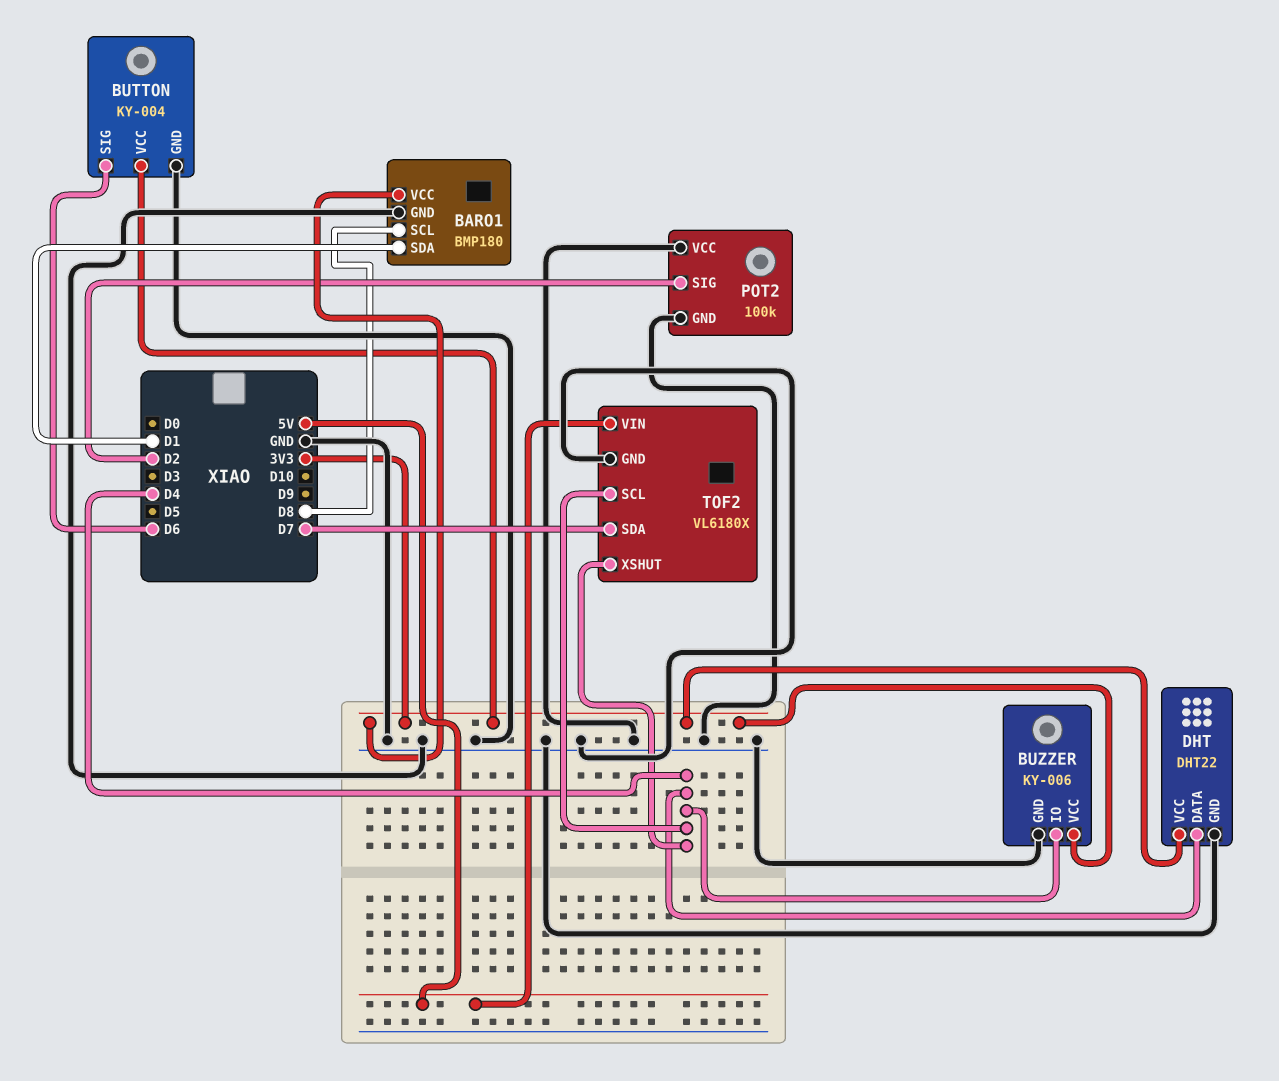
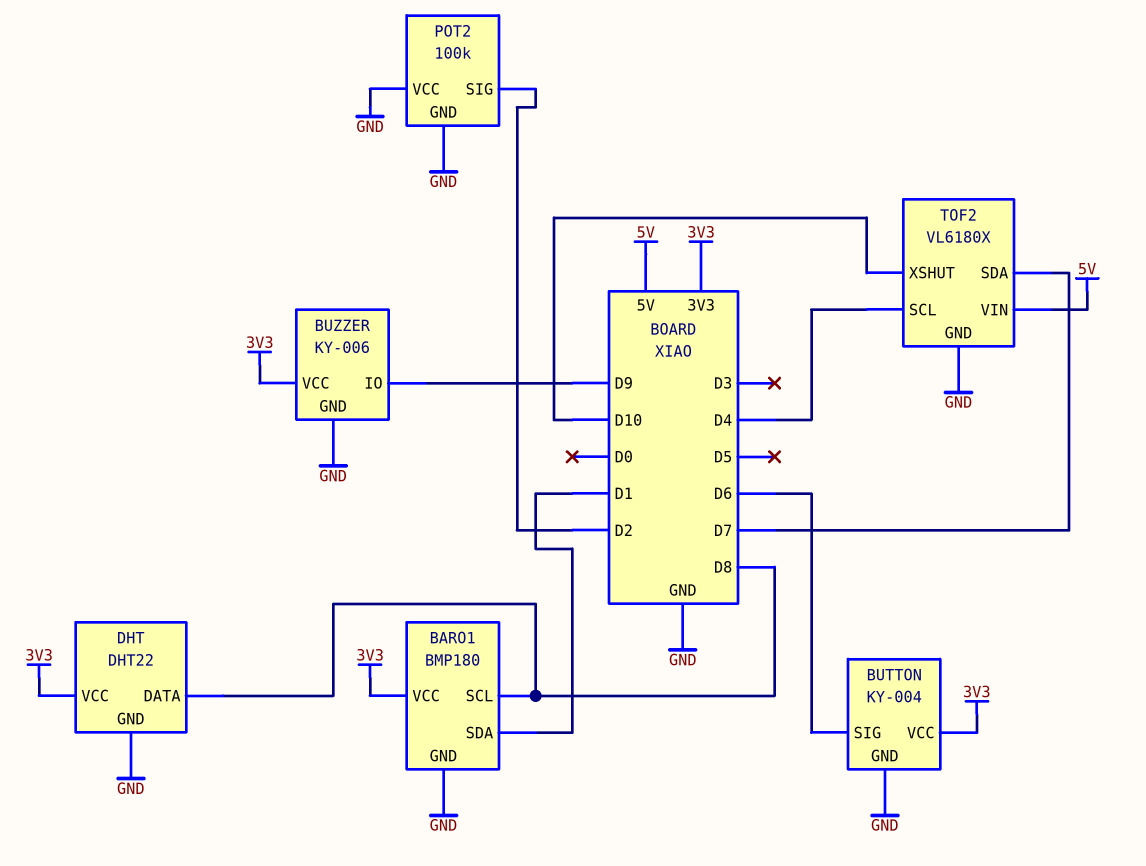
BUZZER pin IO: D4 -> D9
DHT pin DATA: D4 -> D8
TOF2 pin XSHUT: D4 -> D10

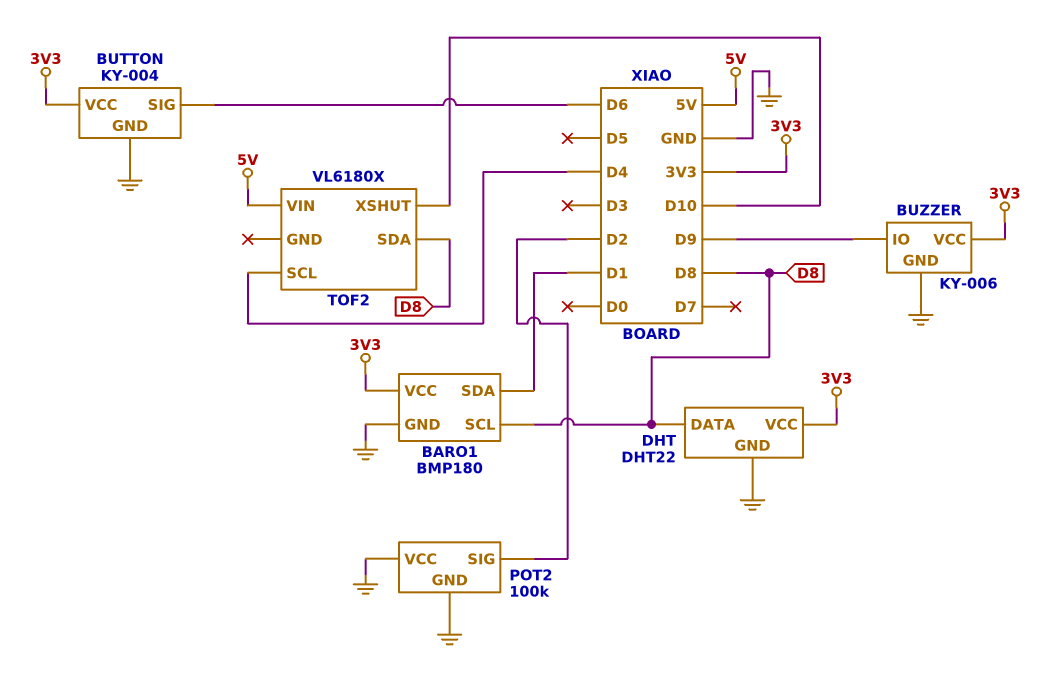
TOF2 pin GND: GND -> none
TOF2 pin SDA: D7 -> D8

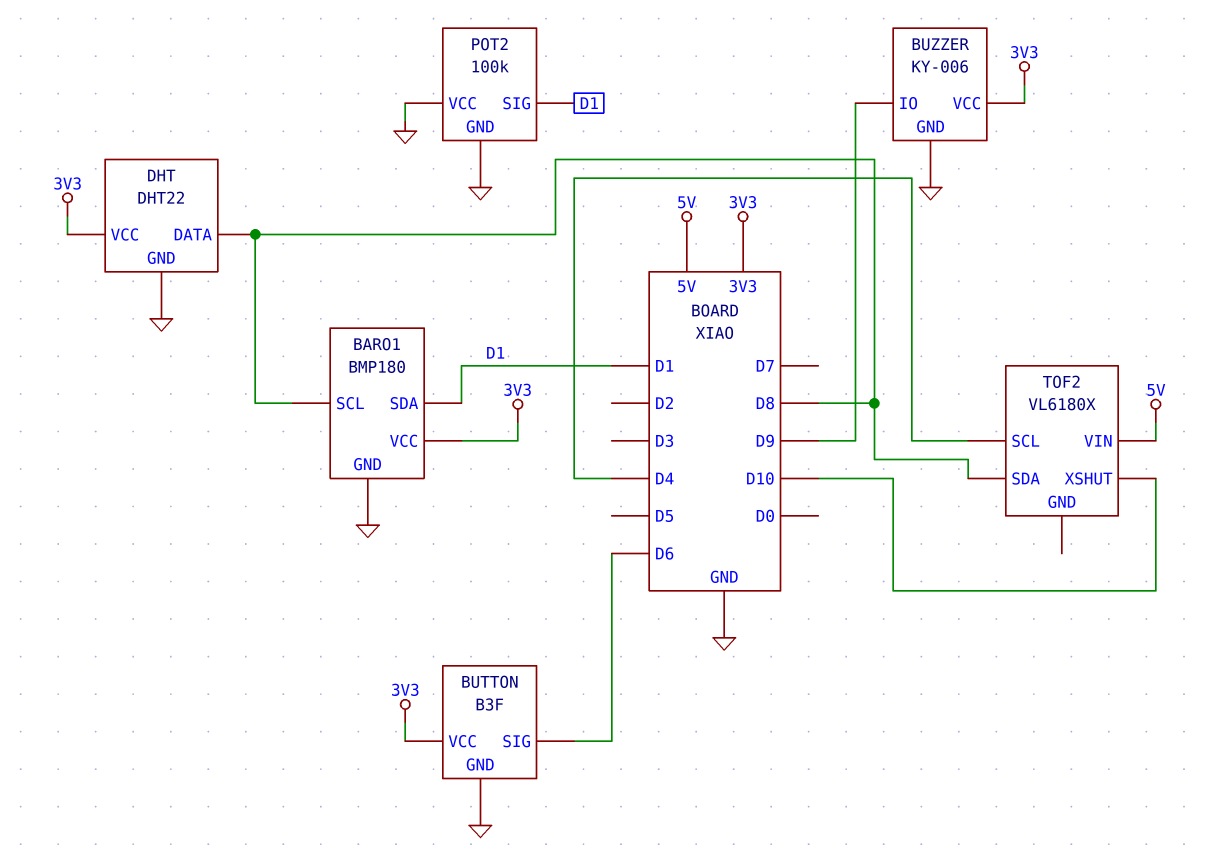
BUTTON: KY-004 -> B3F
POT2 pin SIG: D2 -> D1

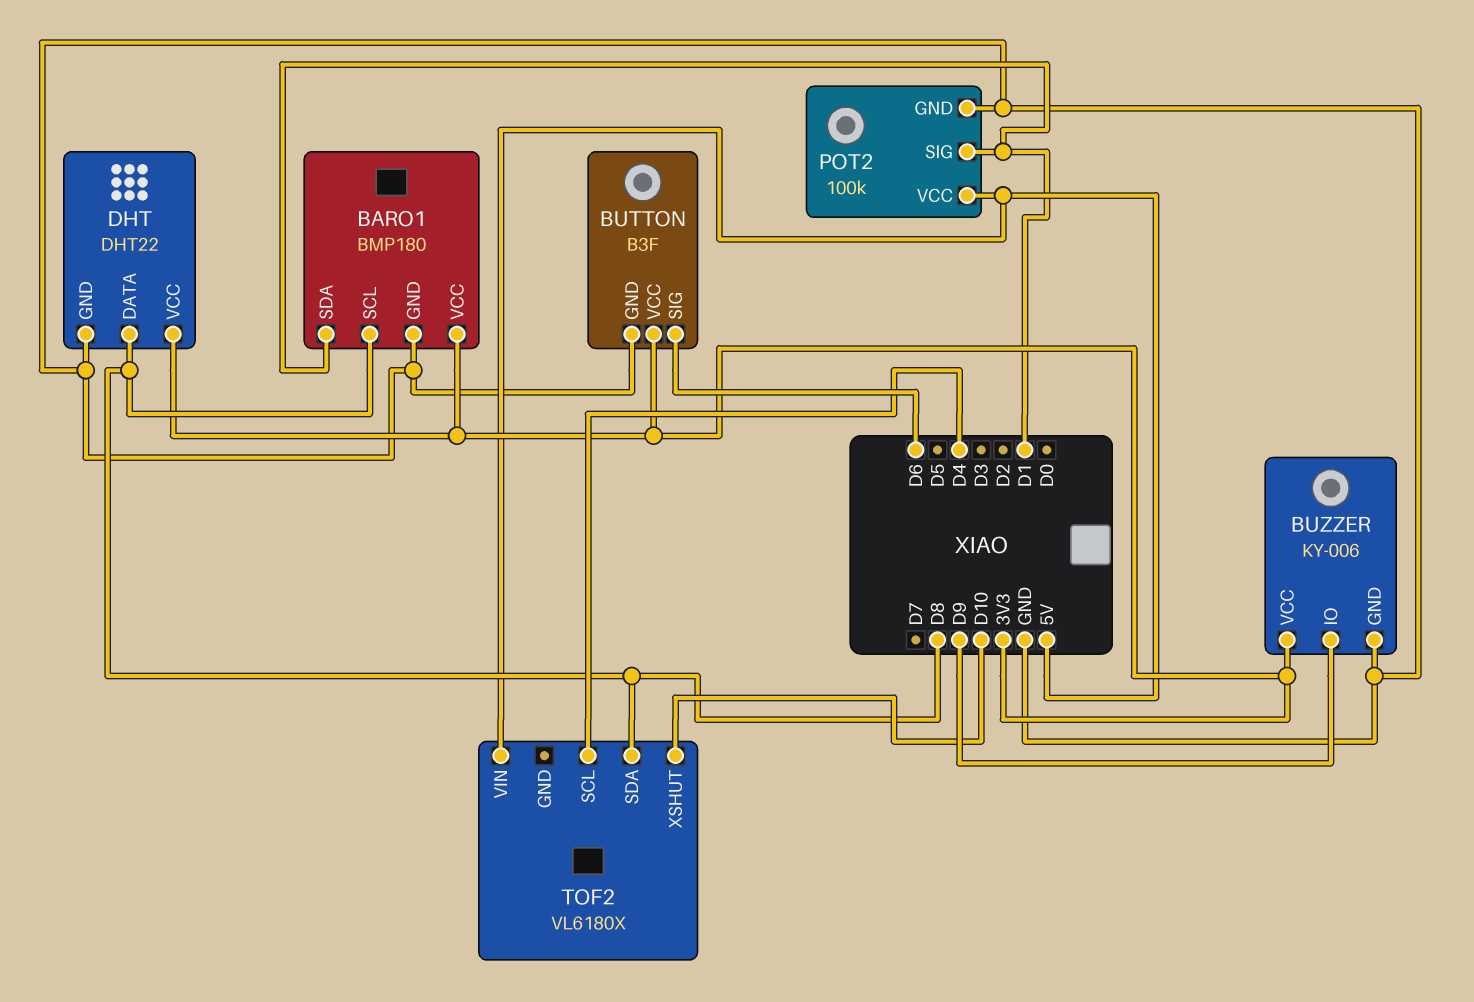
POT2 pin VCC: GND -> 5V

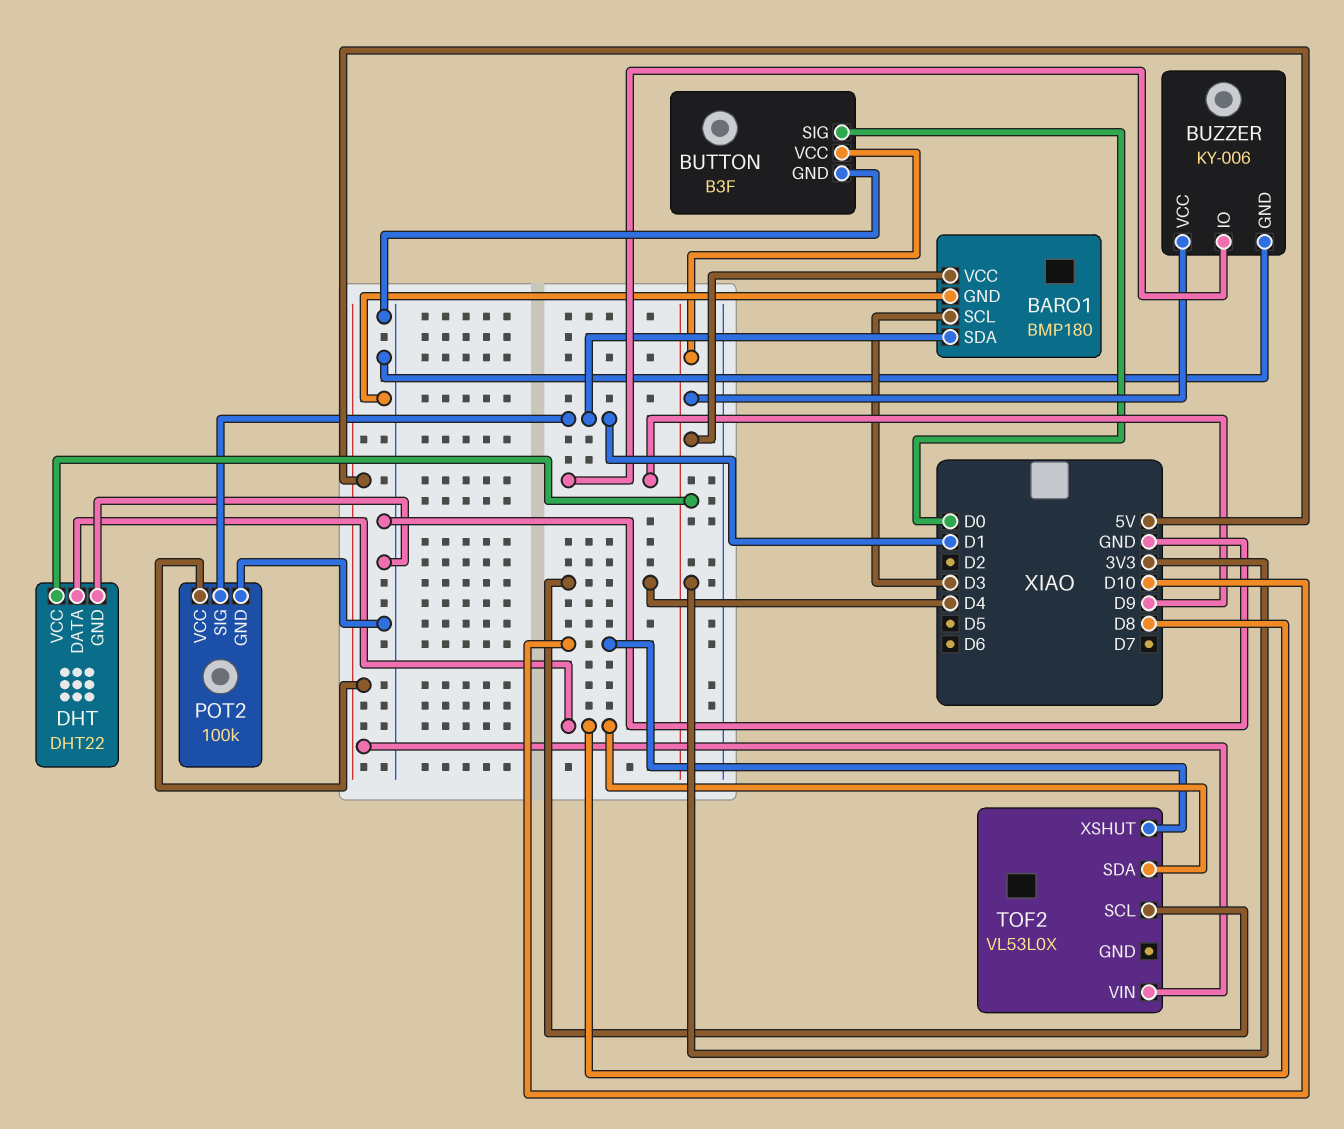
BARO1 pin SCL: D8 -> D3
BUTTON pin SIG: D6 -> D0
TOF2: VL6180X -> VL53L0X

